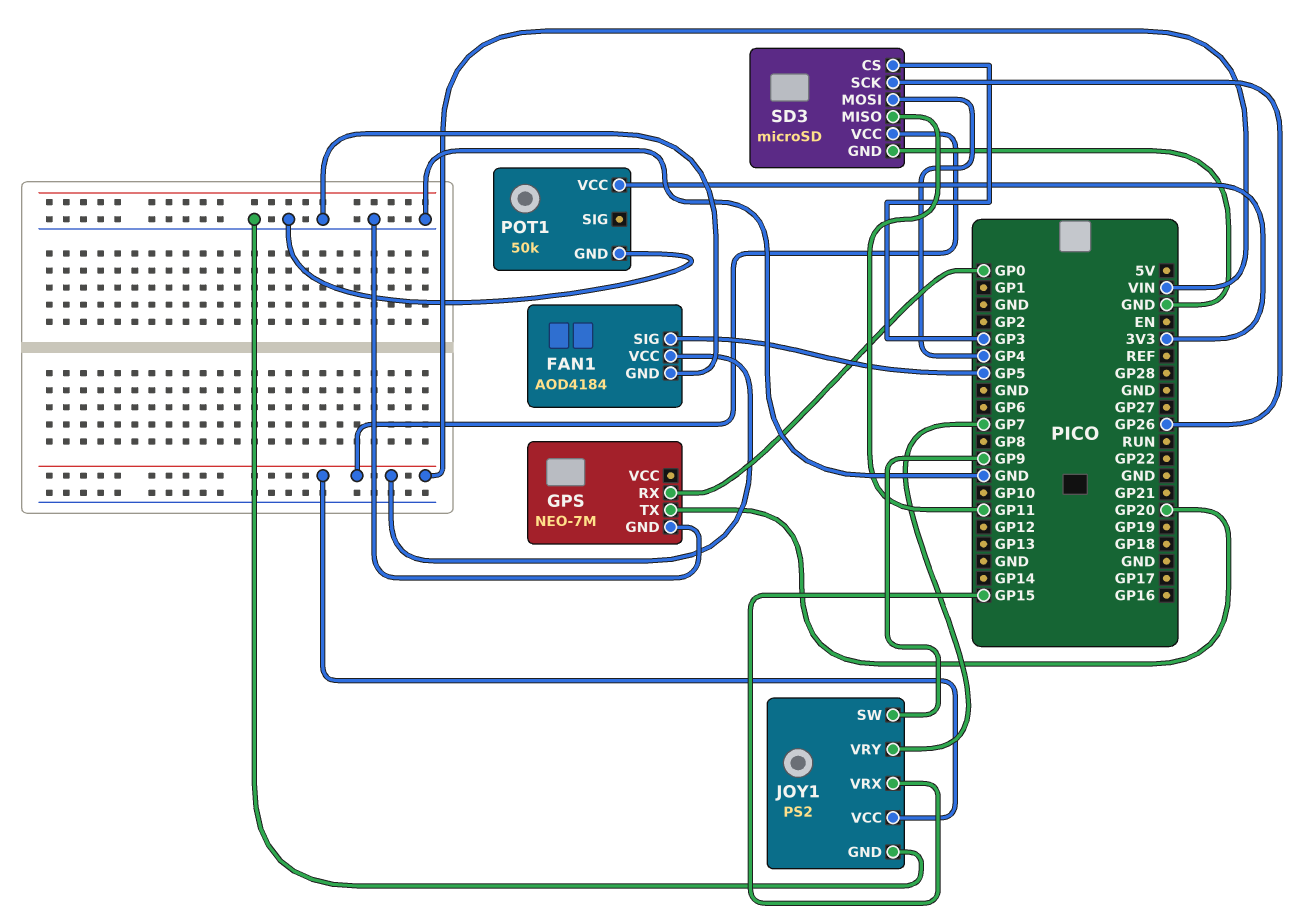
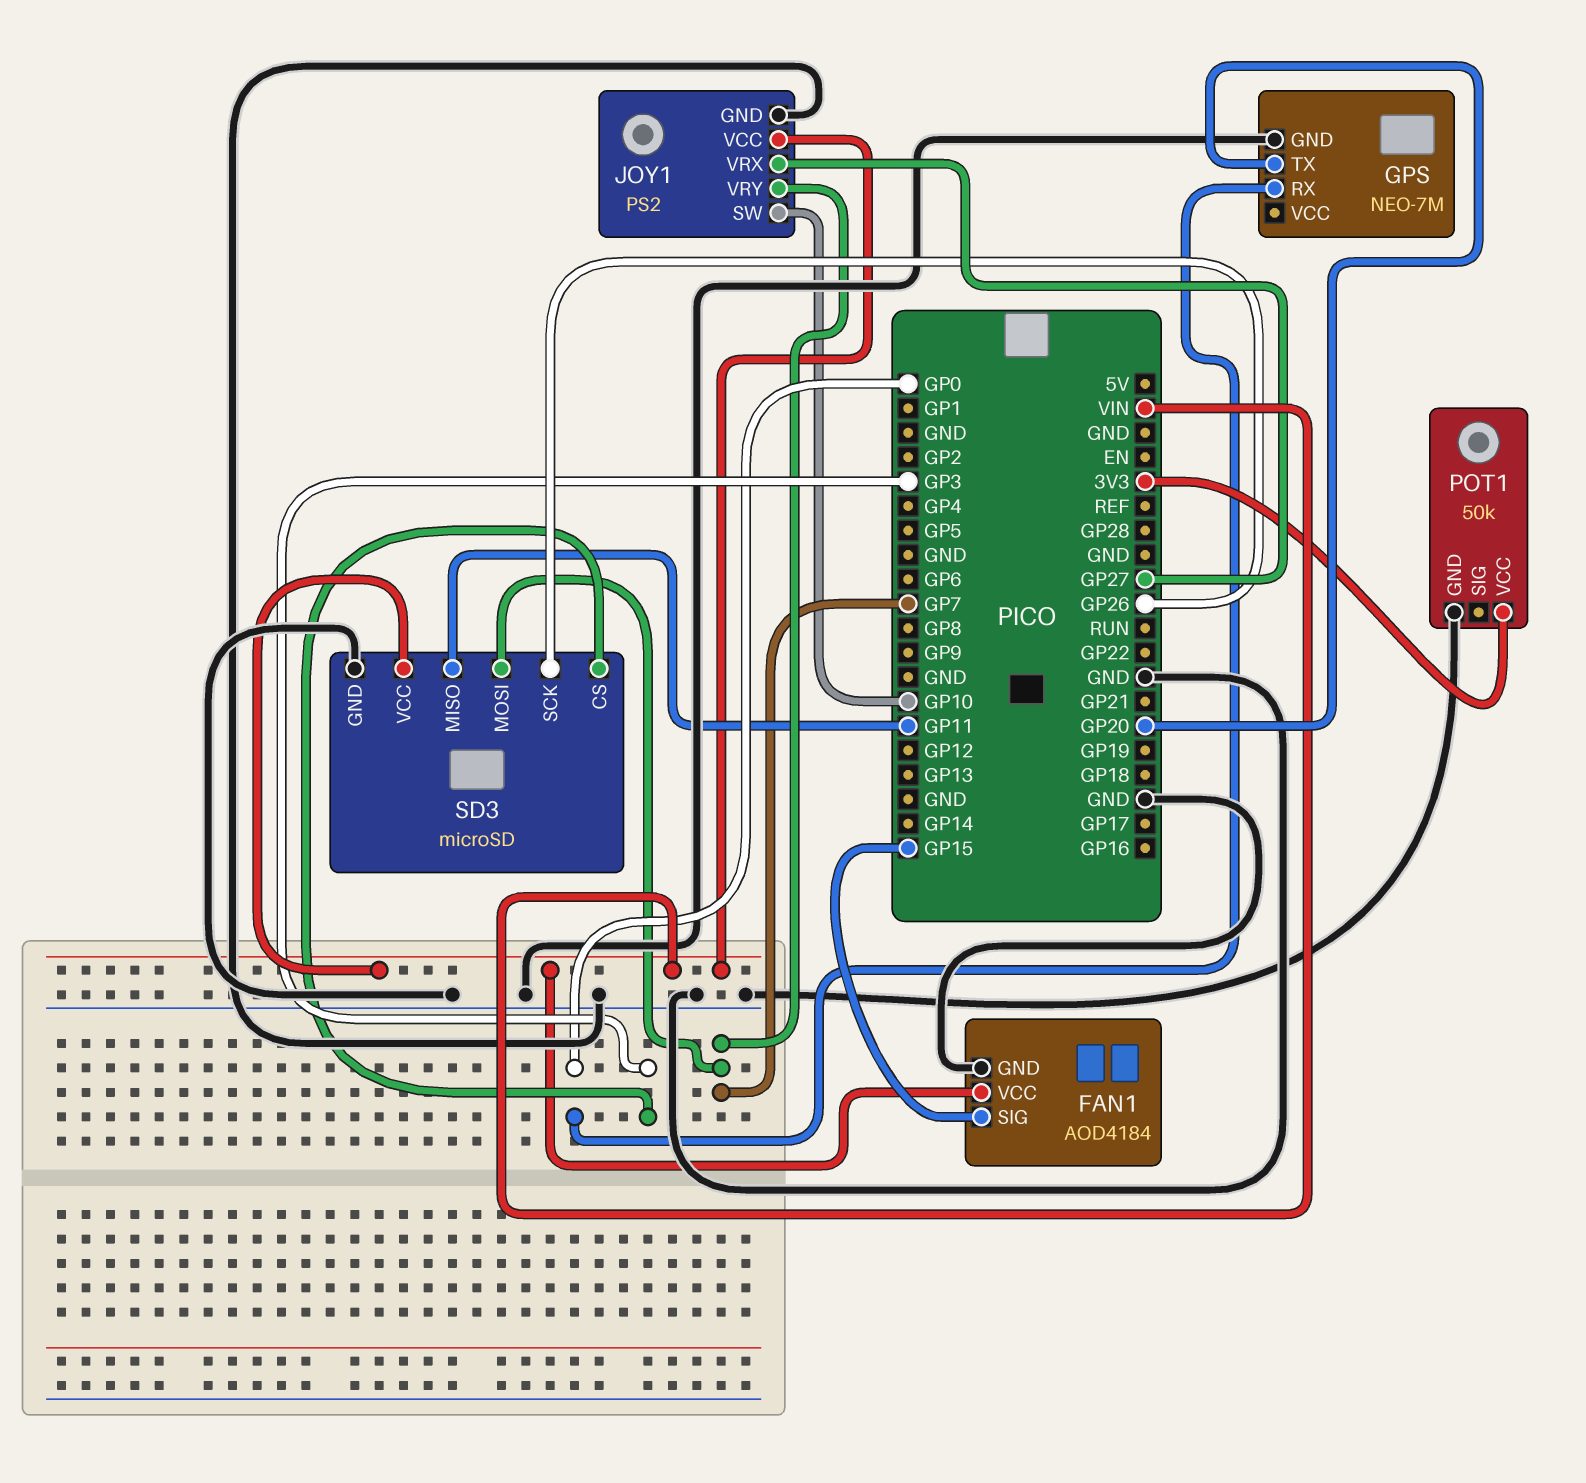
FAN1 pin SIG: GP5 -> GP15
JOY1 pin SW: GP9 -> GP10
JOY1 pin VRX: GP15 -> GP27
SD3 pin MOSI: GP4 -> GP7

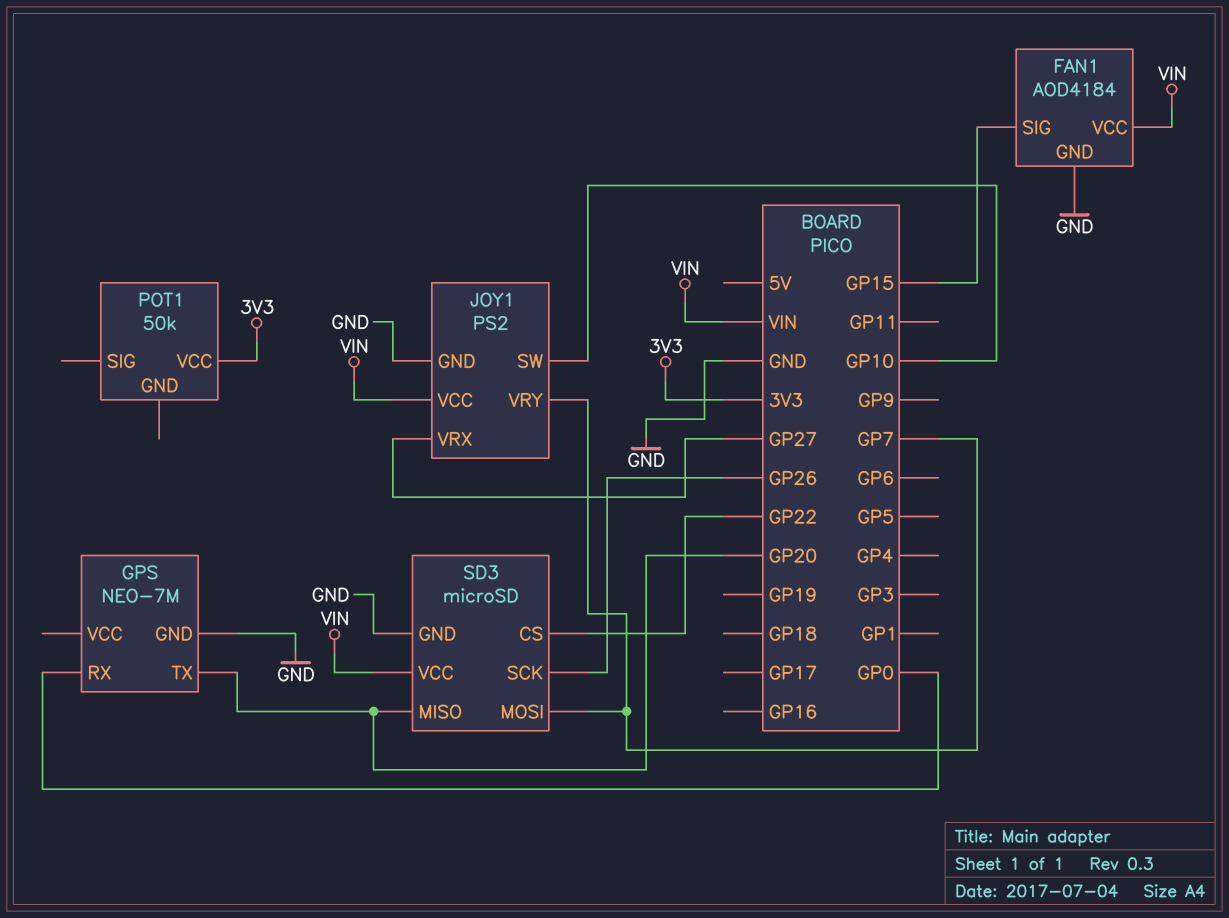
POT1 pin GND: GND -> none
SD3 pin CS: GP3 -> GP22
SD3 pin MISO: GP11 -> GP20

